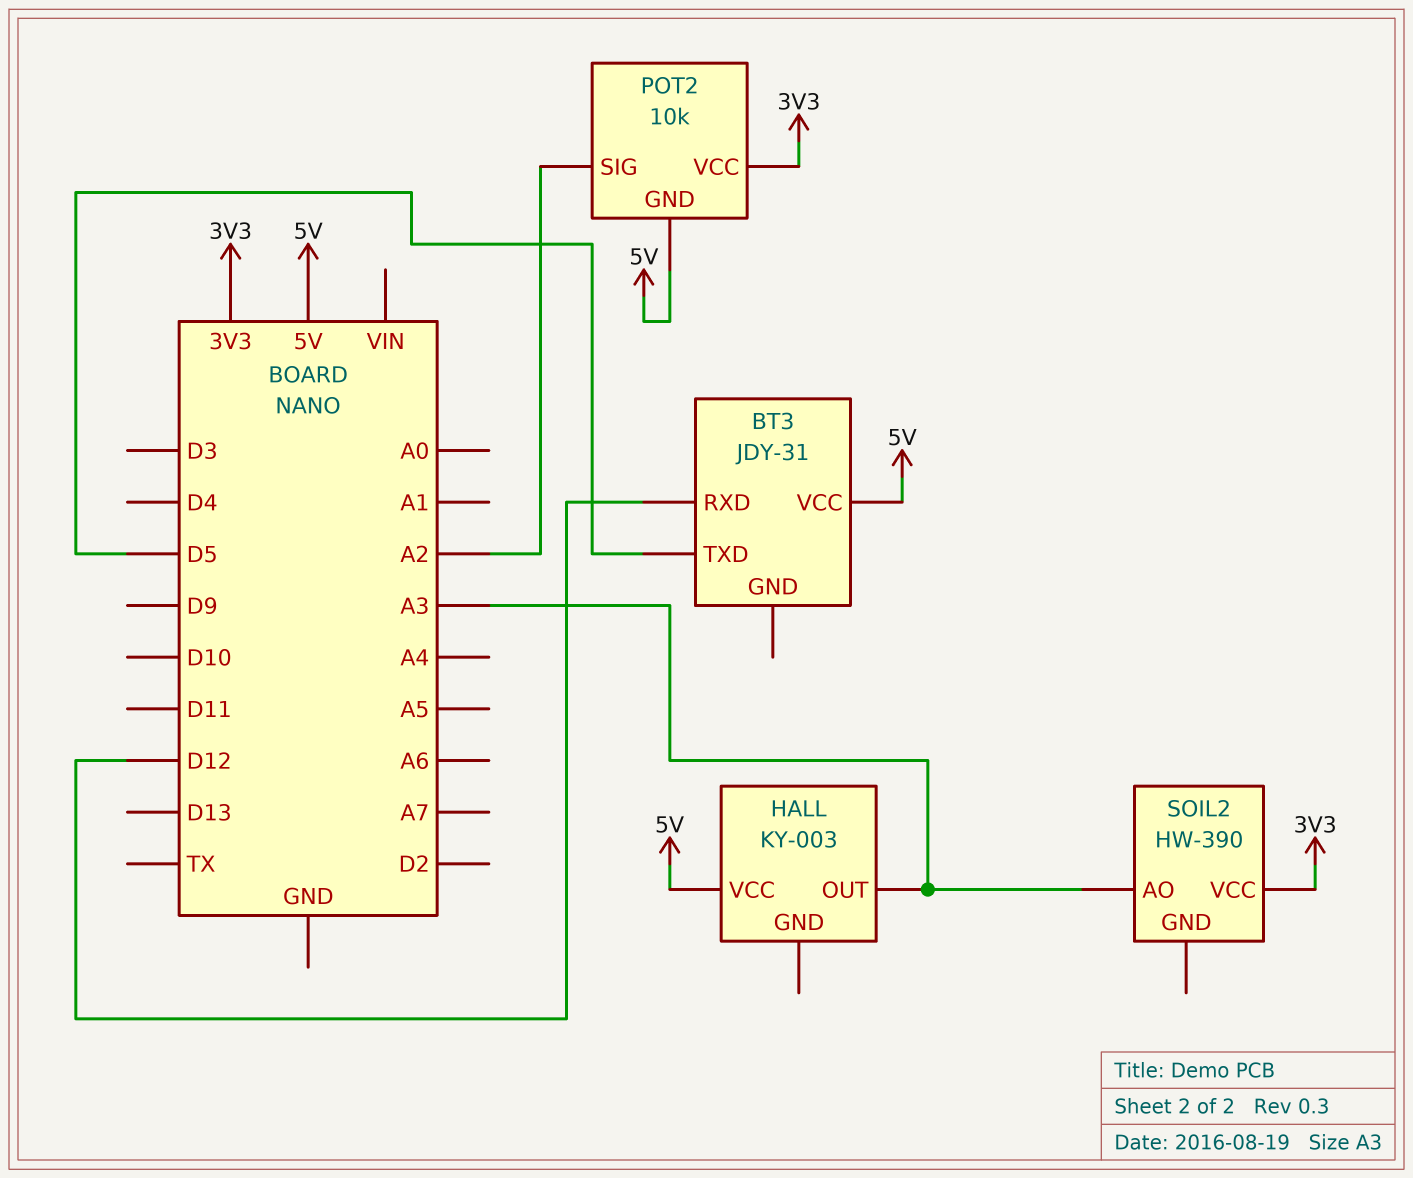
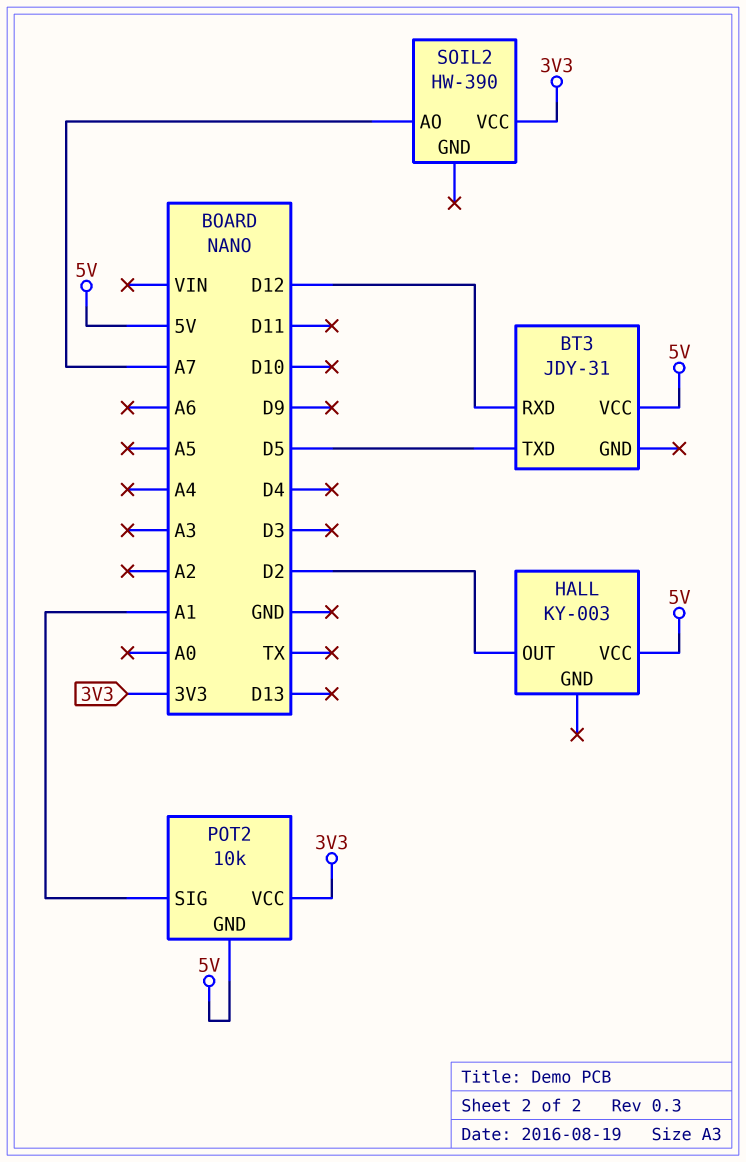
HALL pin OUT: A3 -> D2
POT2 pin SIG: A2 -> A1
SOIL2 pin AO: A3 -> A7

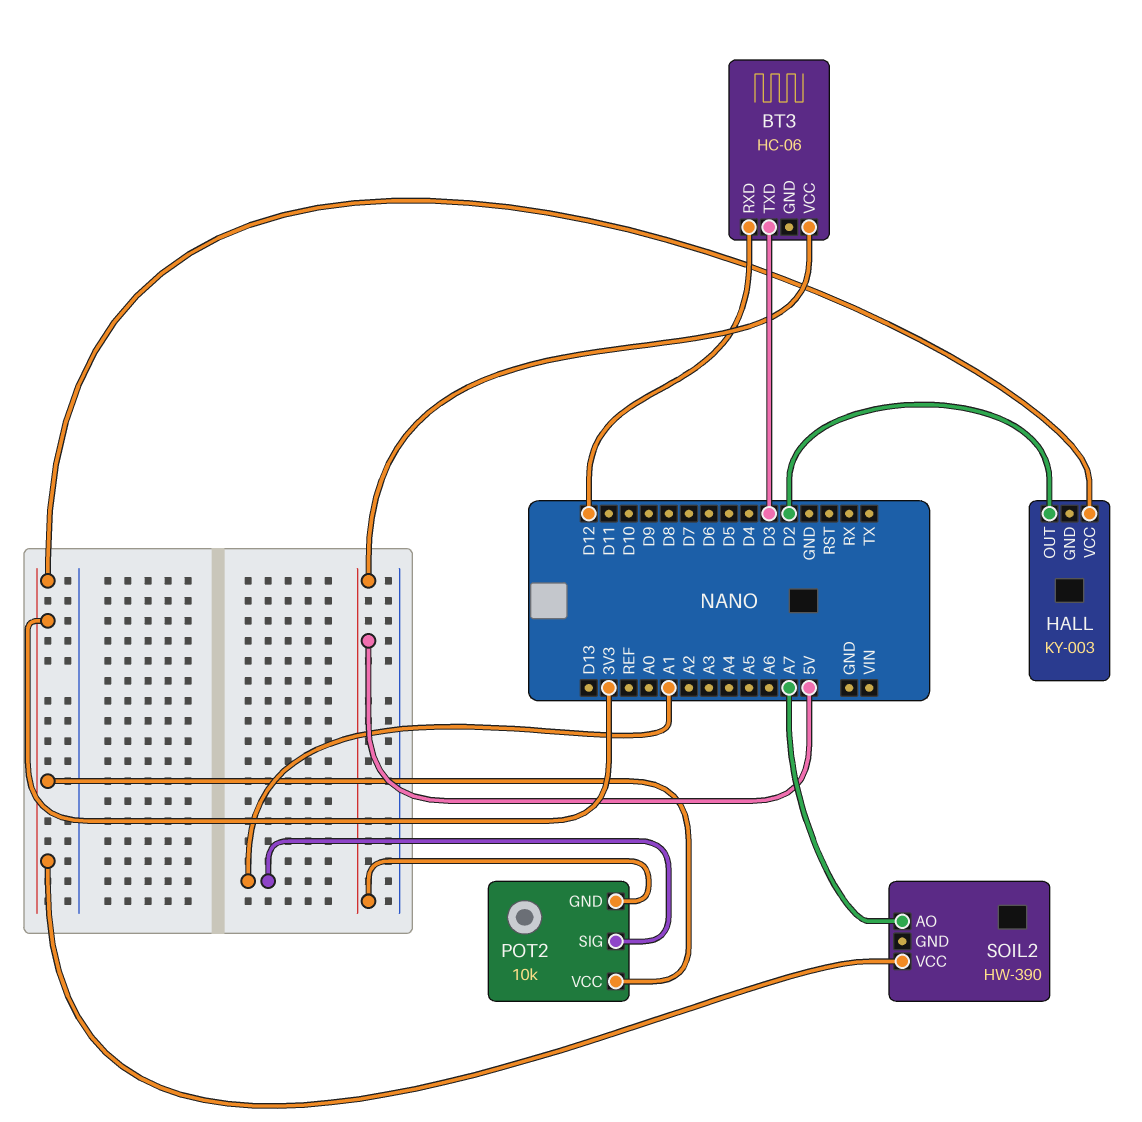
BT3: JDY-31 -> HC-06
BT3 pin TXD: D5 -> D3
HALL pin VCC: 5V -> 3V3

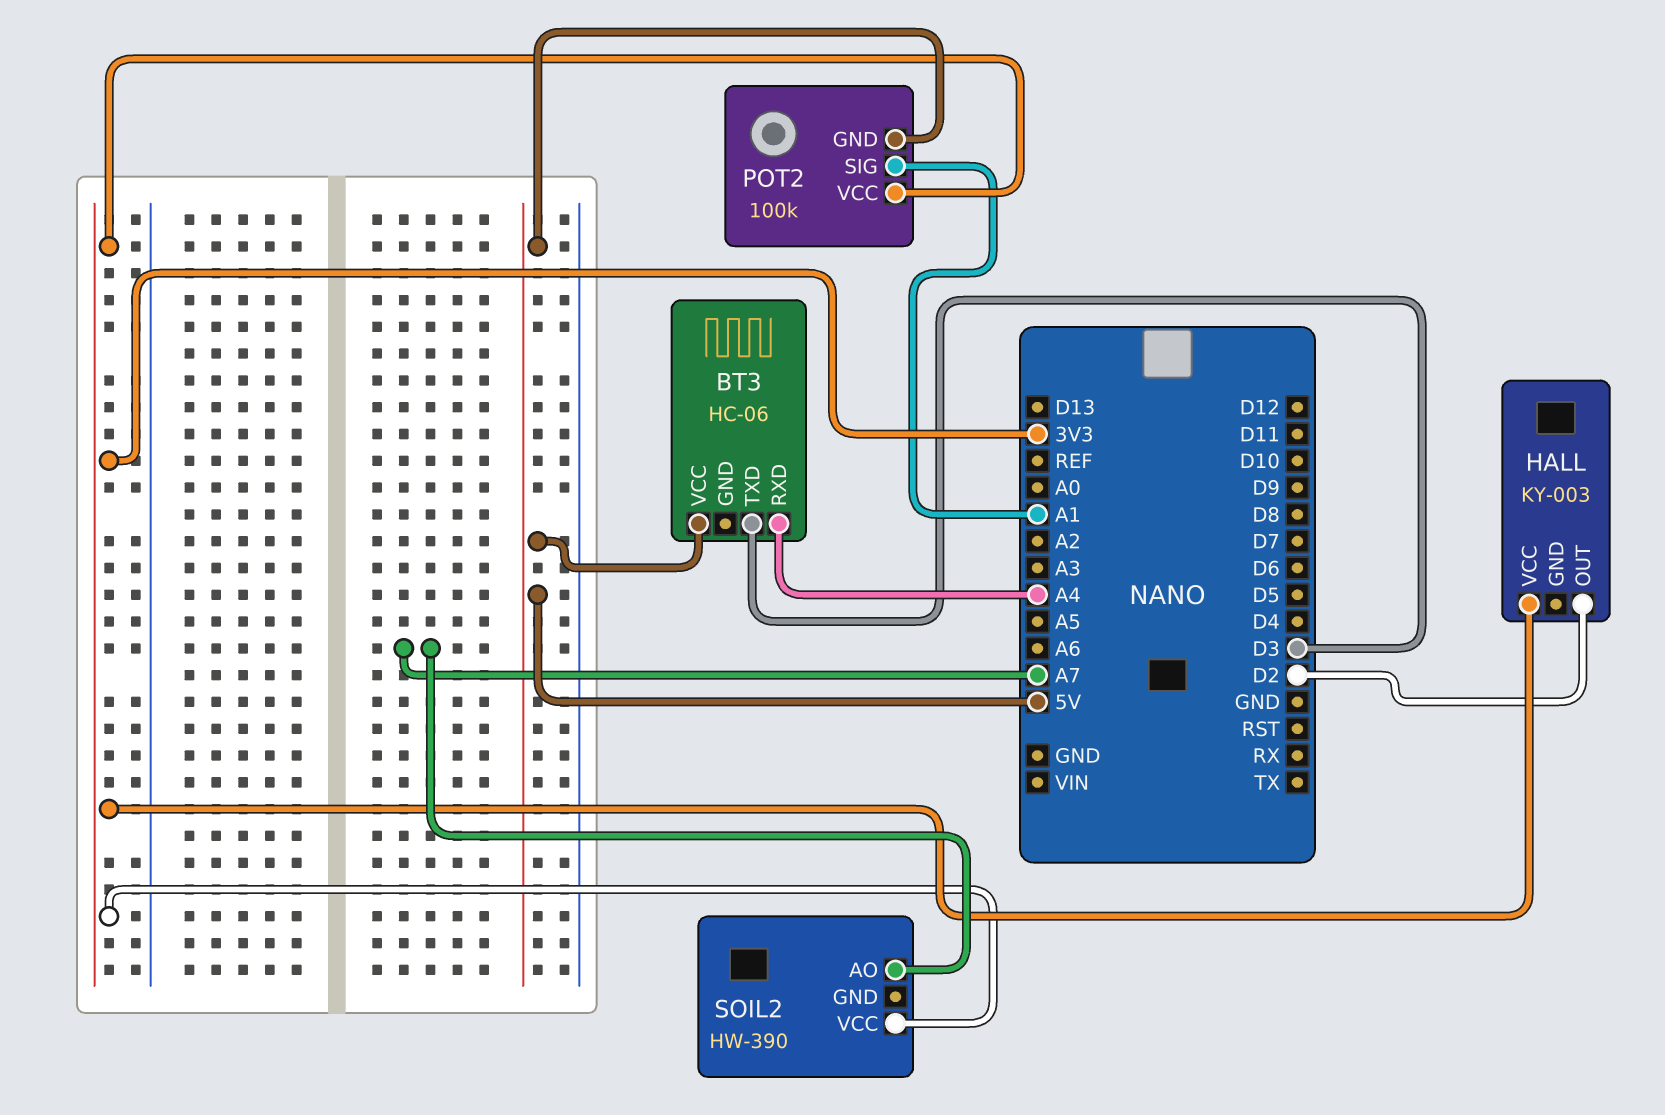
BT3 pin RXD: D12 -> A4
POT2: 10k -> 100k

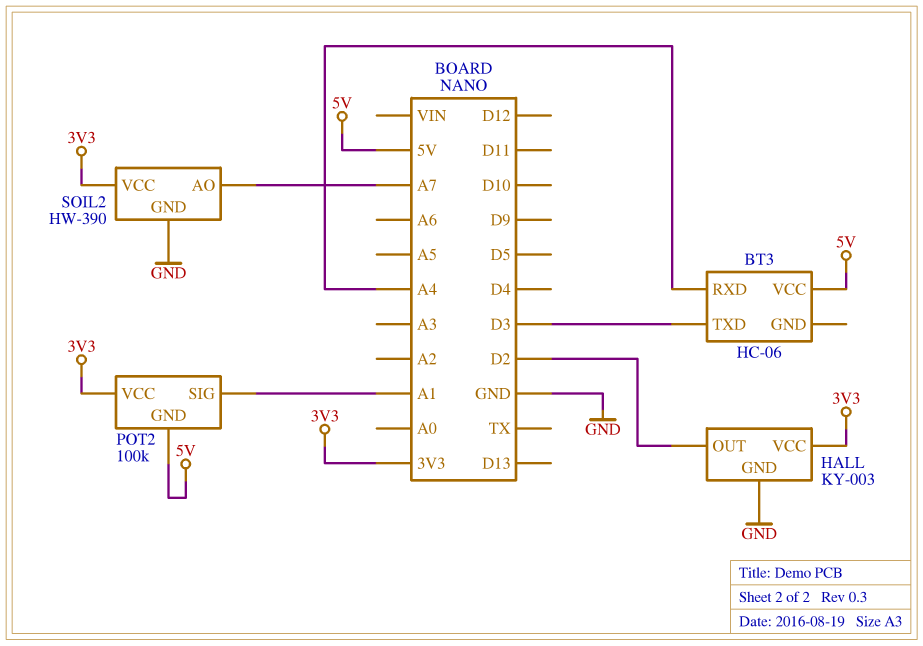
HALL pin GND: none -> GND
SOIL2 pin GND: none -> GND

